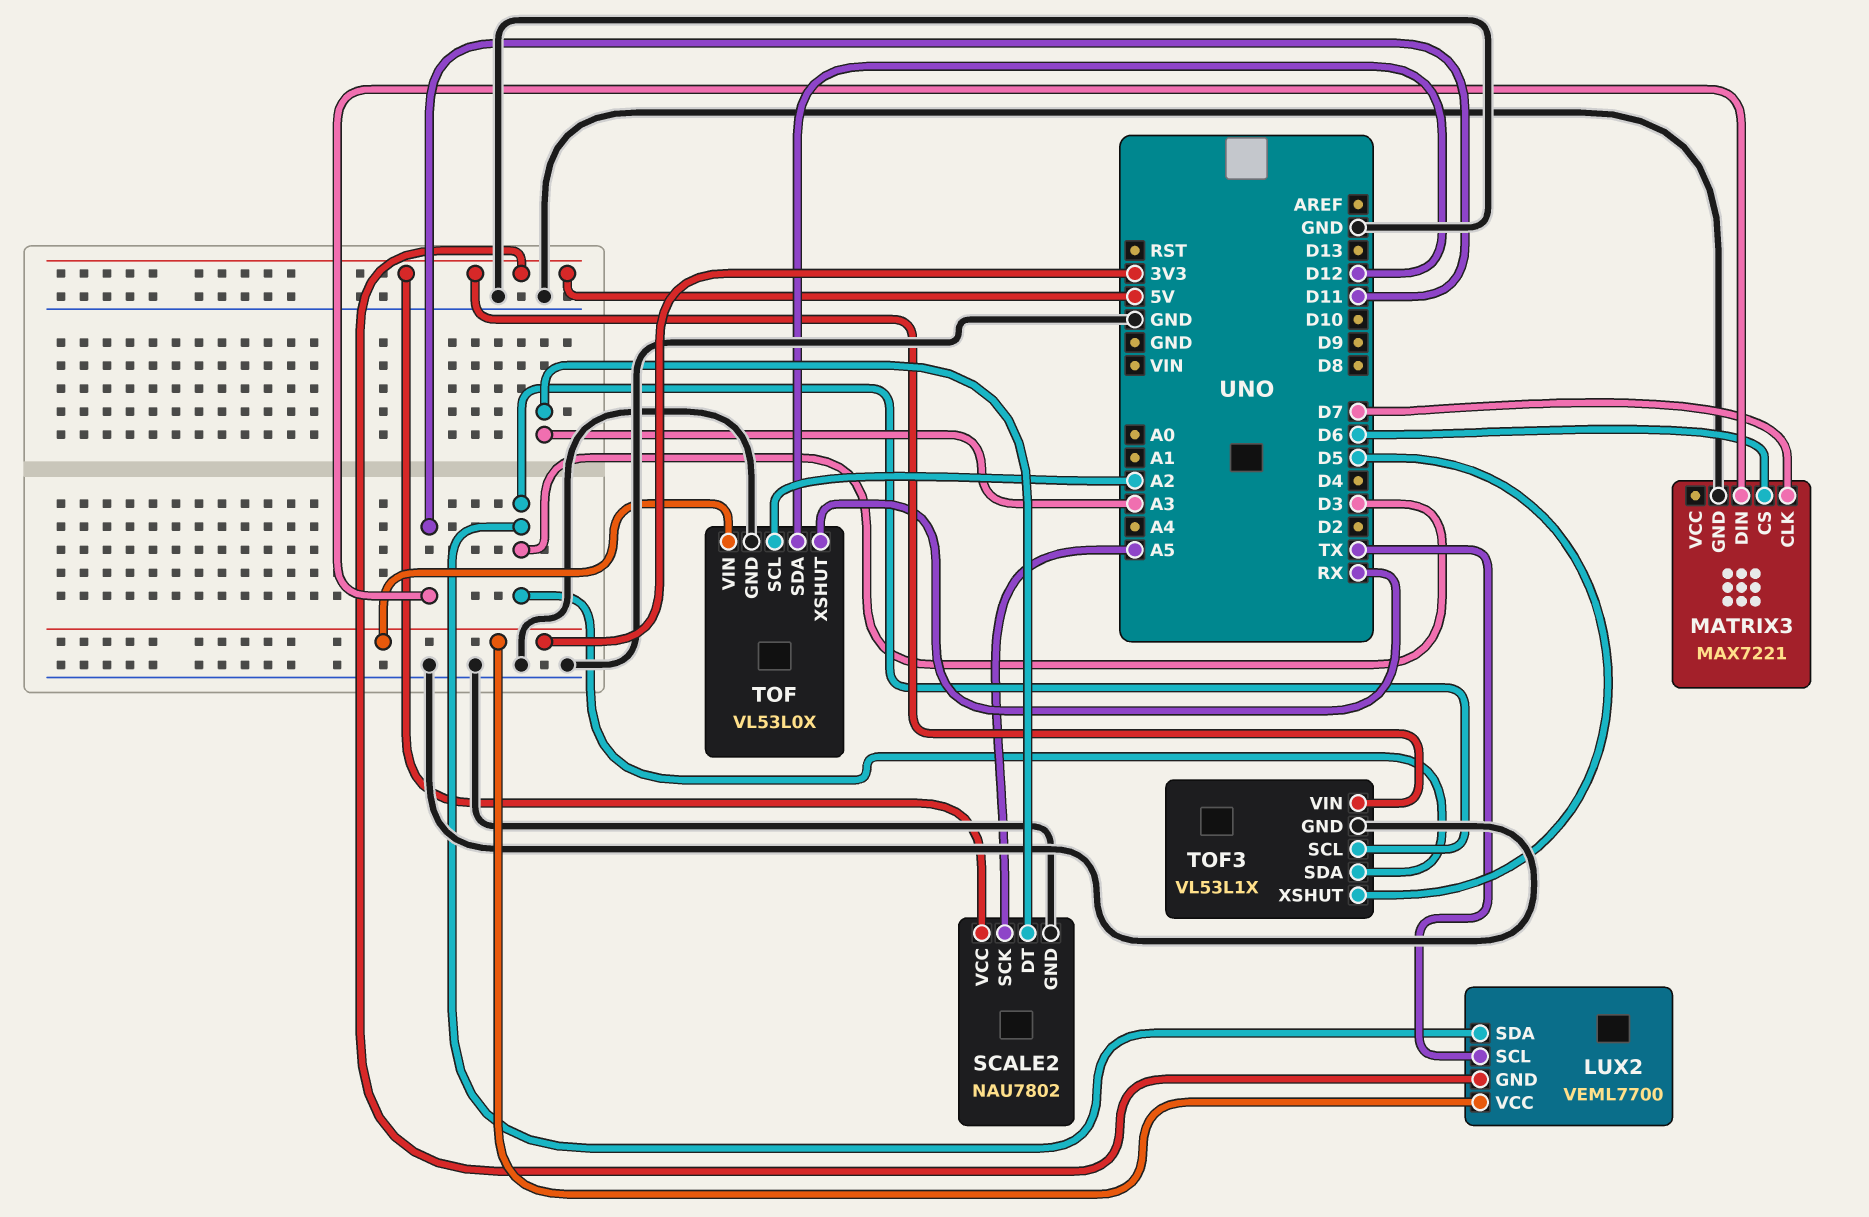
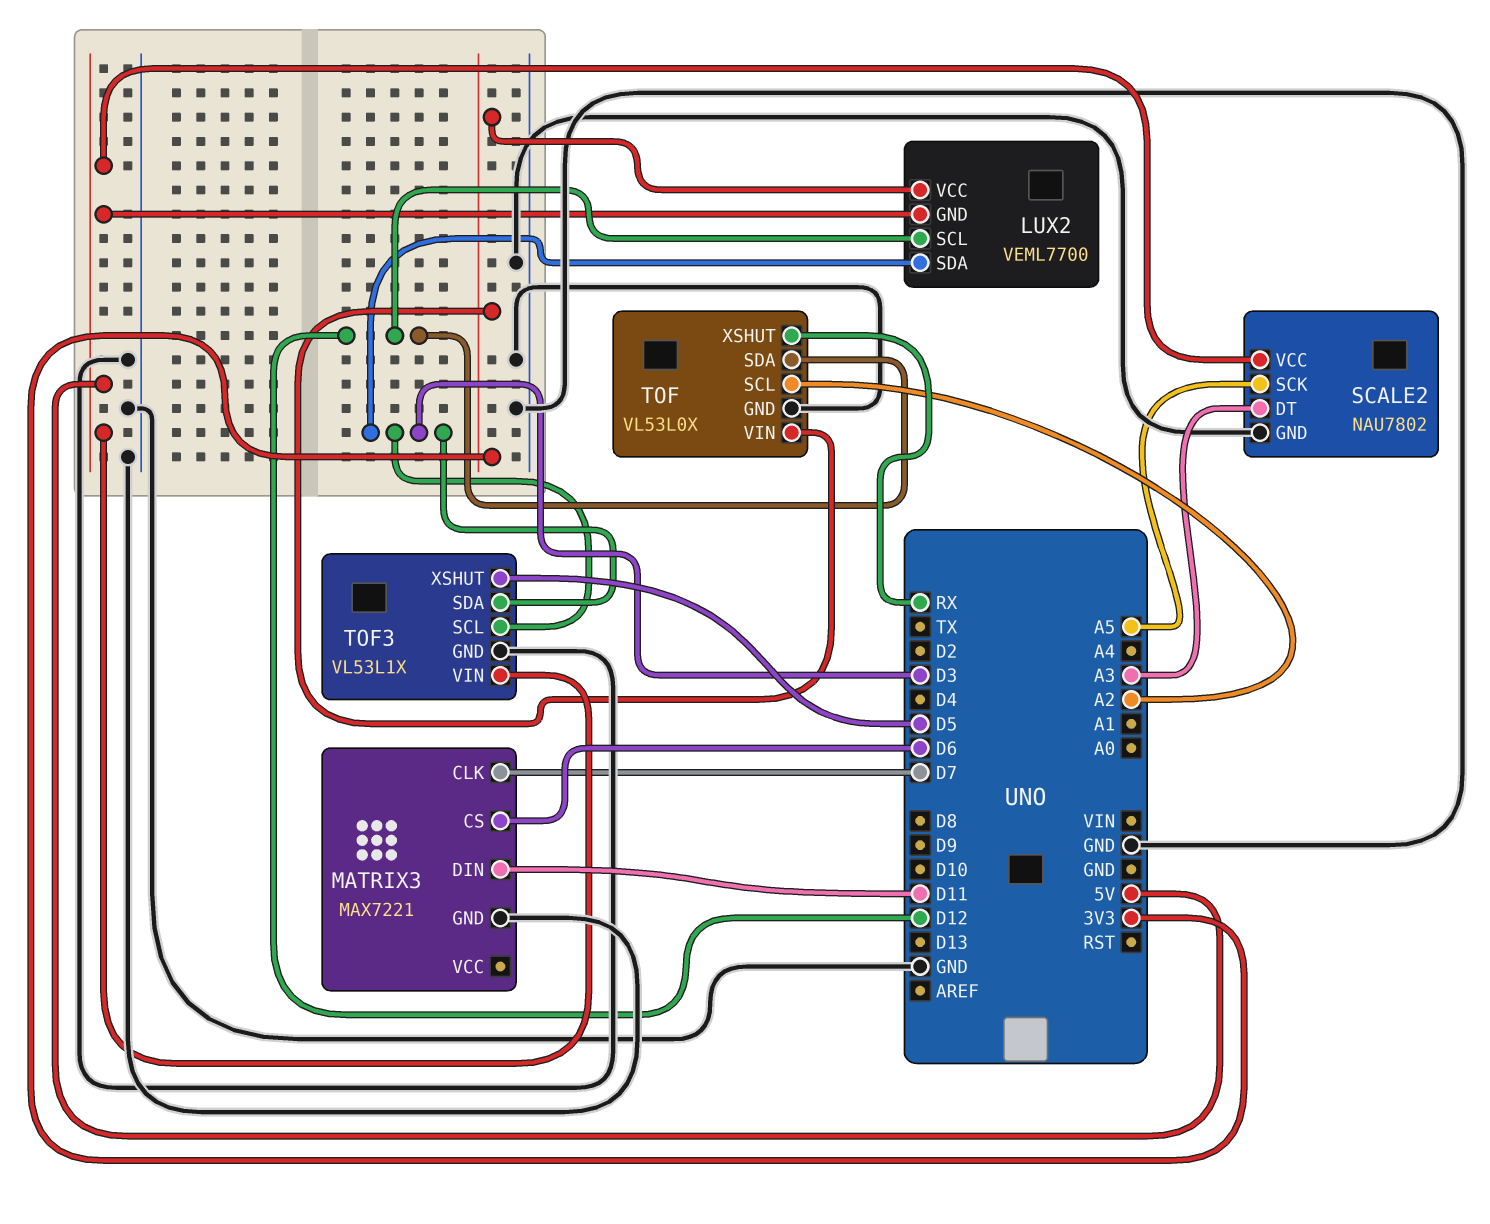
LUX2 pin SCL: TX -> D12

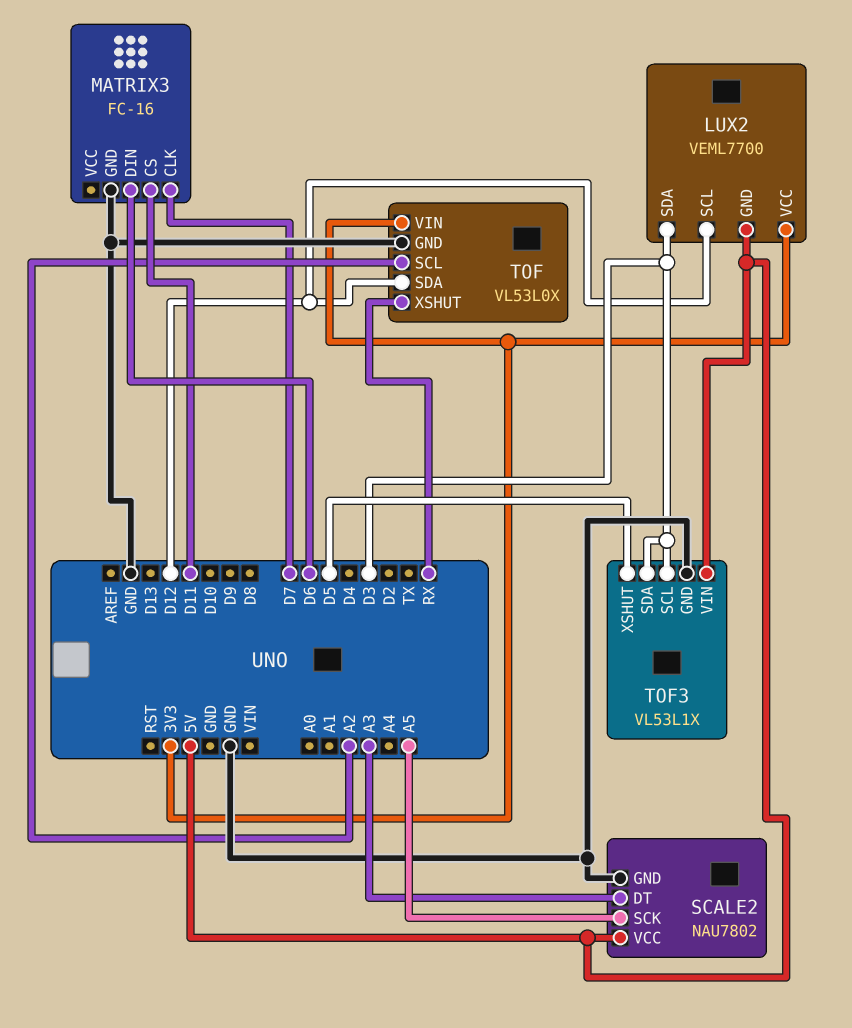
MATRIX3: MAX7221 -> FC-16
MATRIX3 pin CS: D6 -> D11
MATRIX3 pin DIN: D11 -> D6

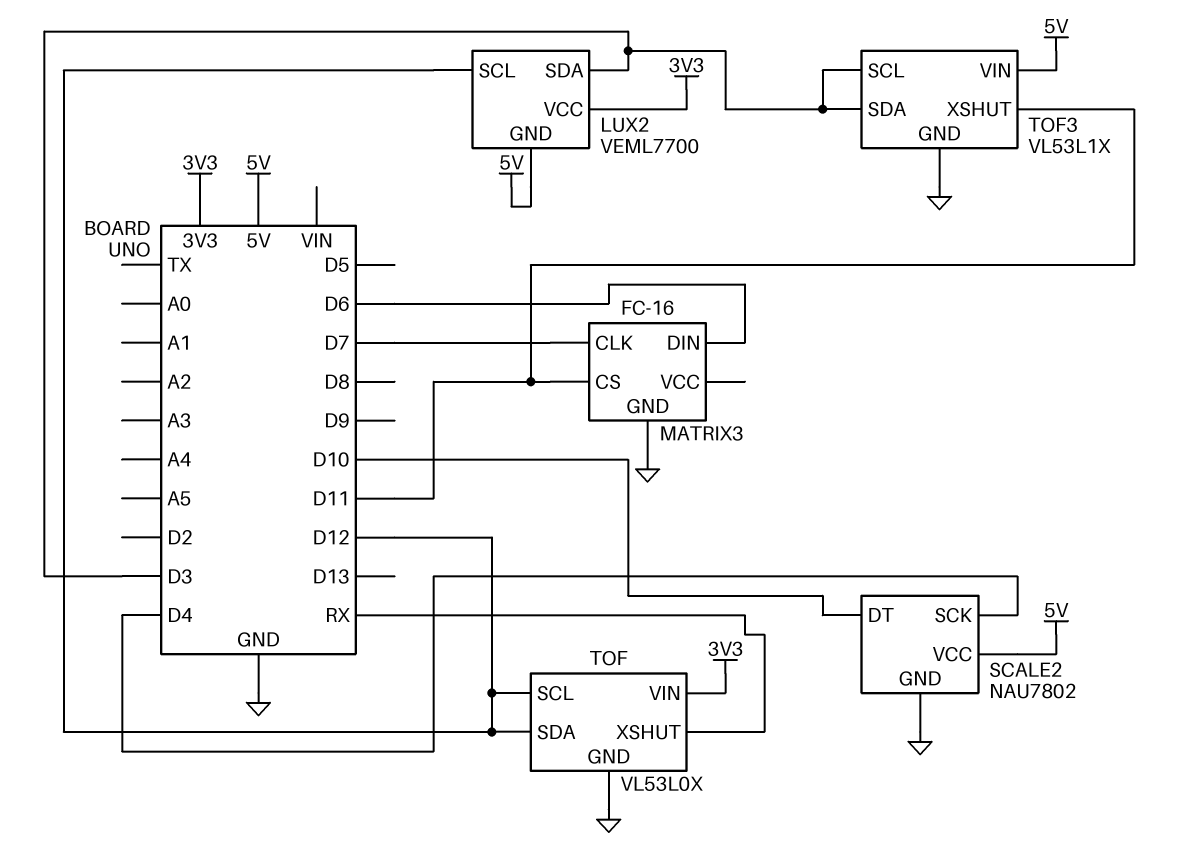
SCALE2 pin DT: A3 -> D10
SCALE2 pin SCK: A5 -> D4
TOF pin SCL: A2 -> D12
TOF3 pin XSHUT: D5 -> D11

